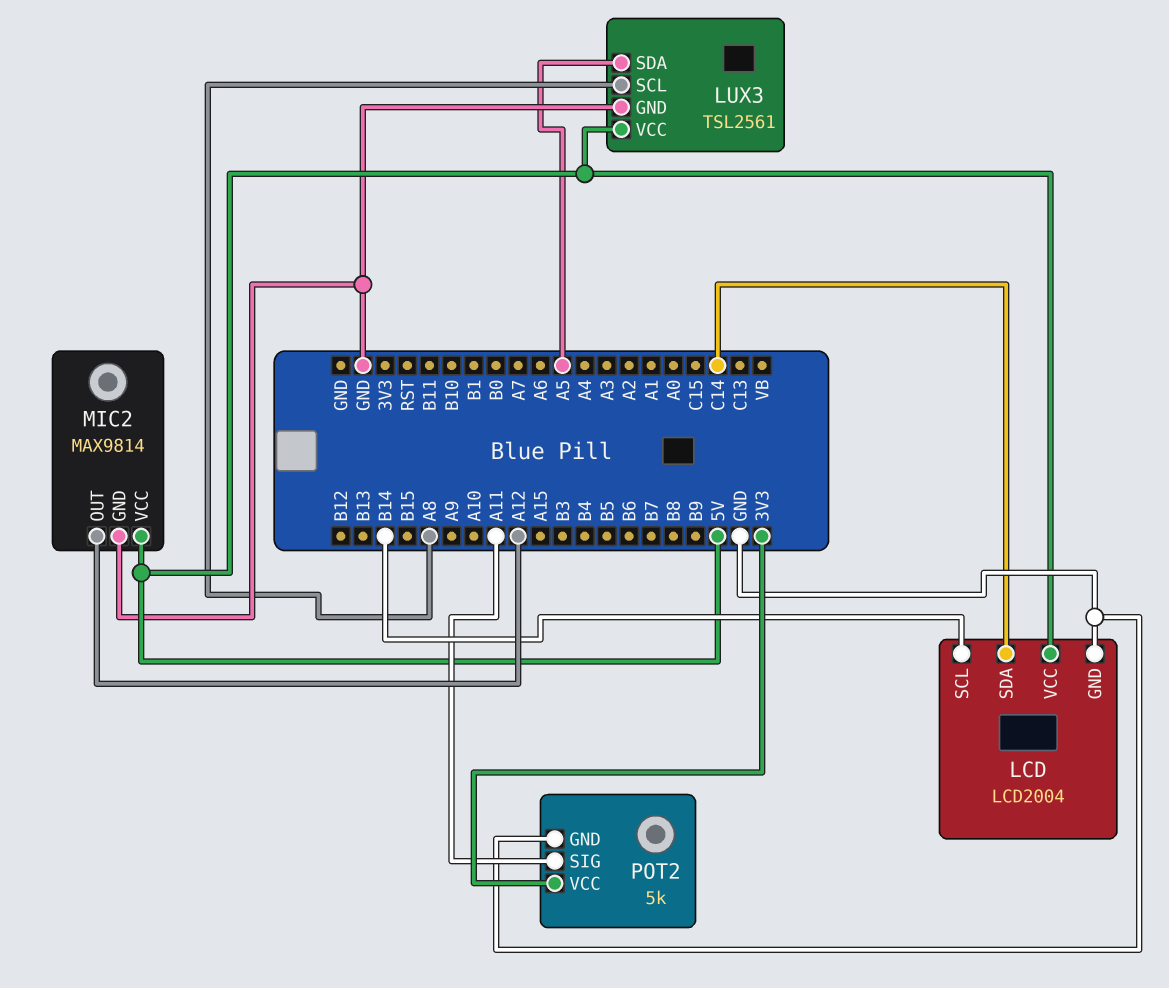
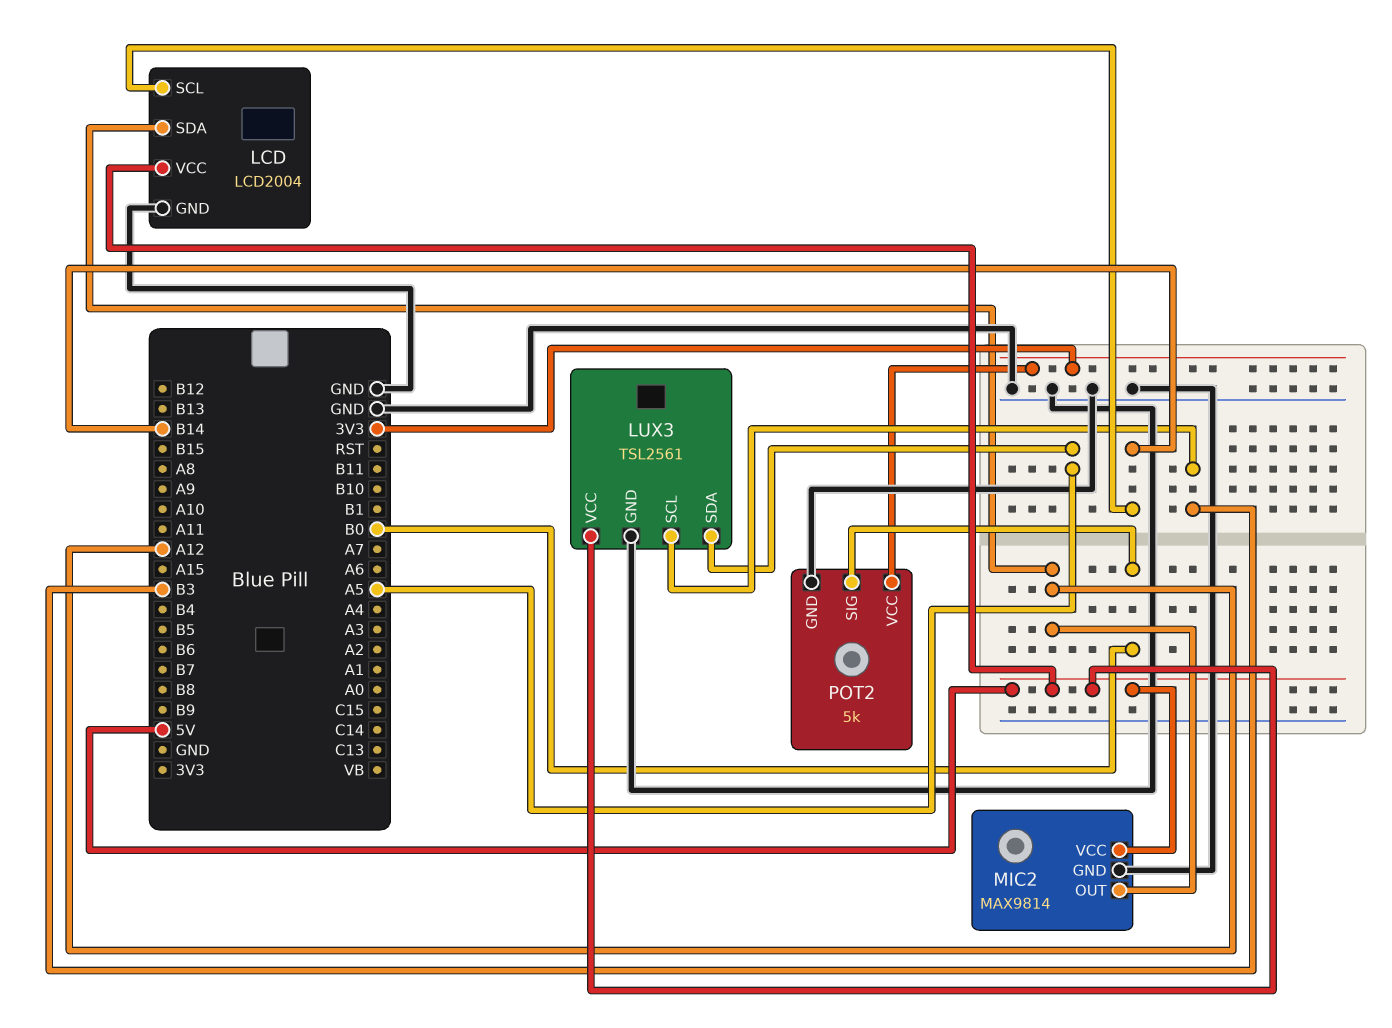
LCD pin SDA: C14 -> A12
LUX3 pin SCL: A8 -> B3
POT2 pin SIG: A11 -> B0

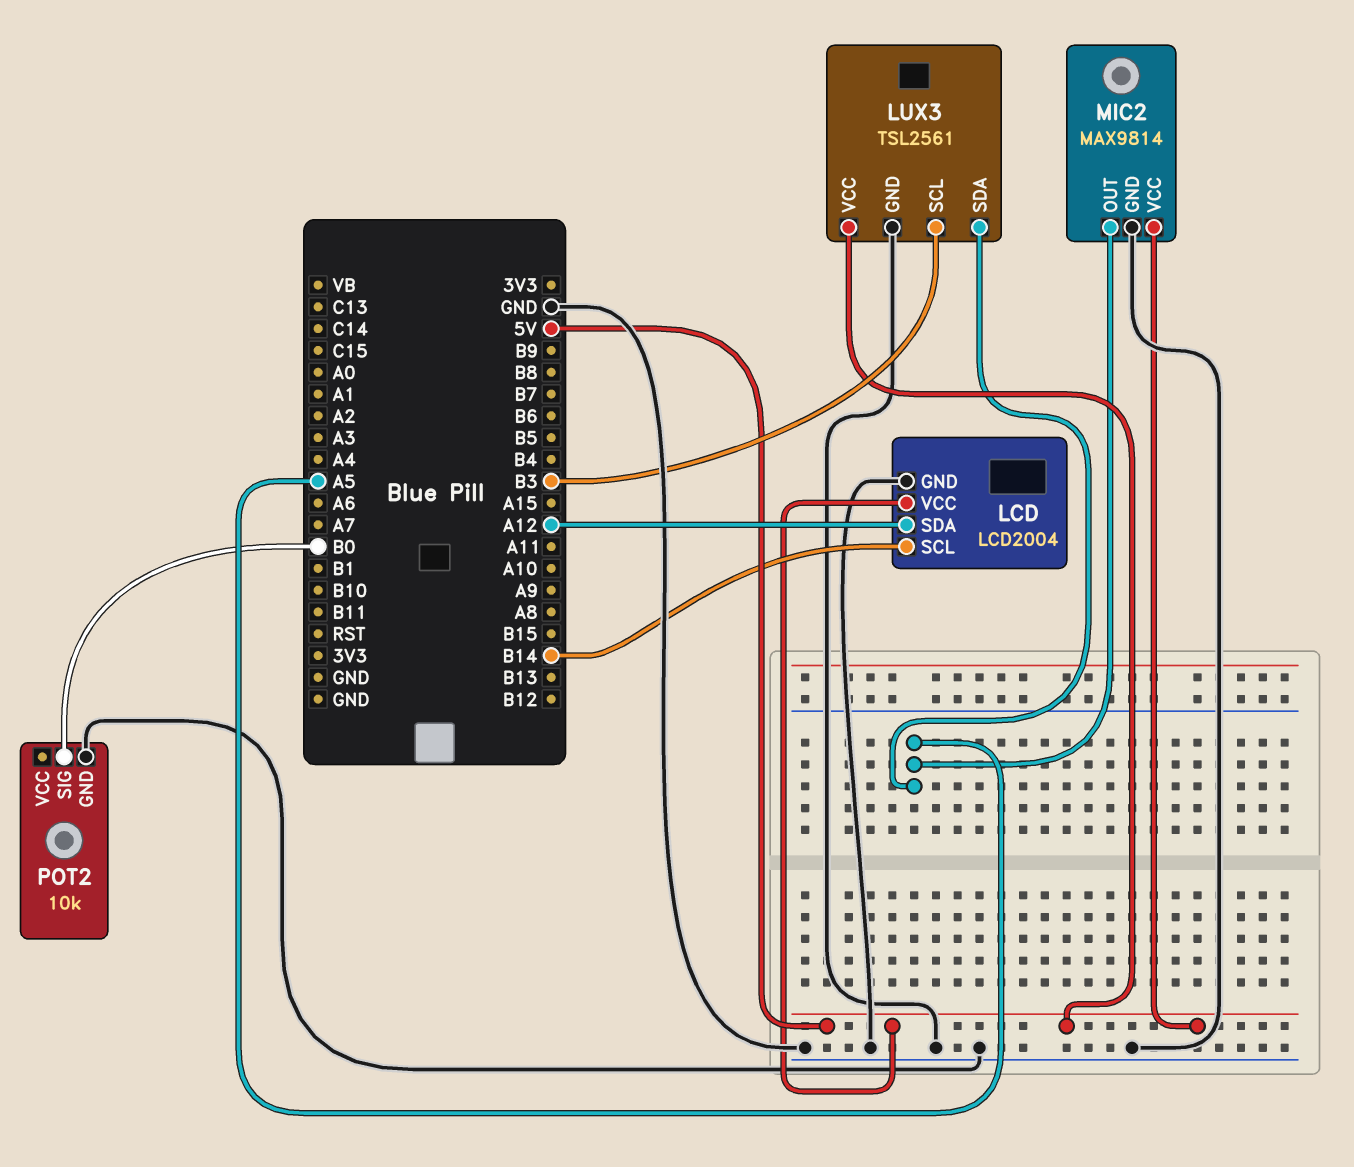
MIC2 pin OUT: A12 -> A5
POT2: 5k -> 10k
POT2 pin VCC: 3V3 -> none

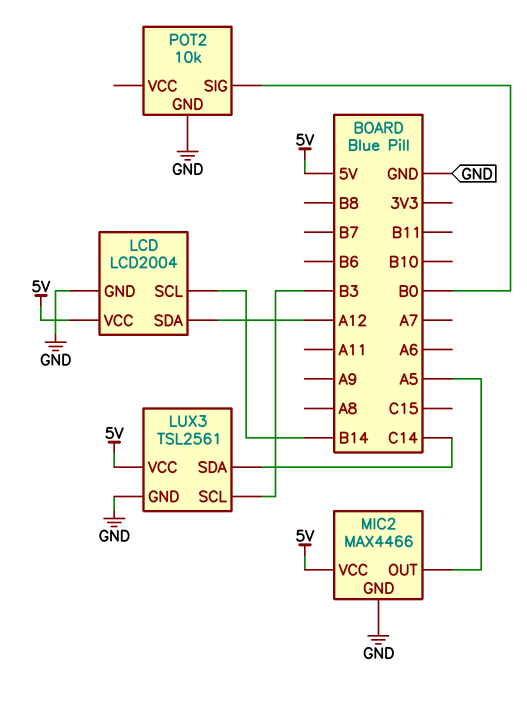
LUX3 pin SDA: A5 -> C14
MIC2: MAX9814 -> MAX4466

